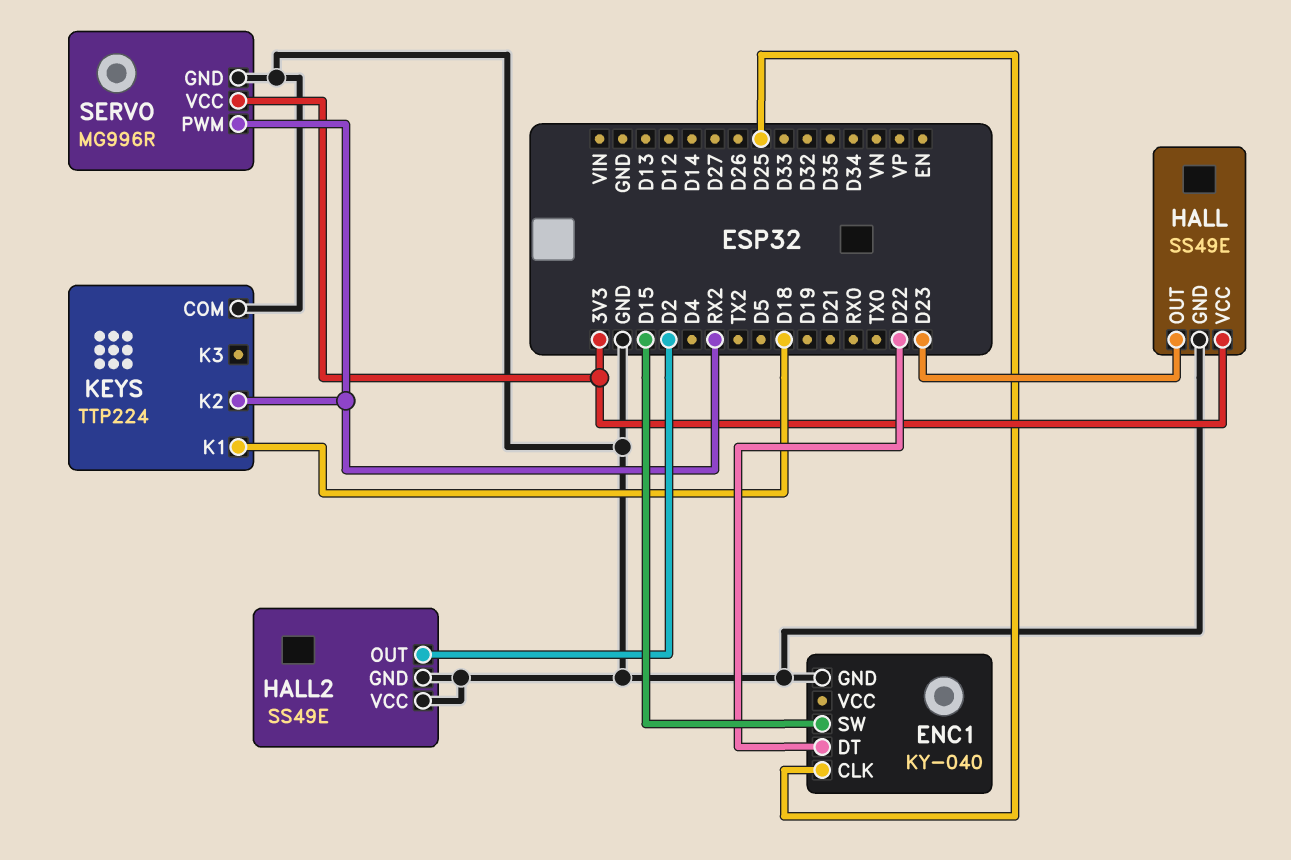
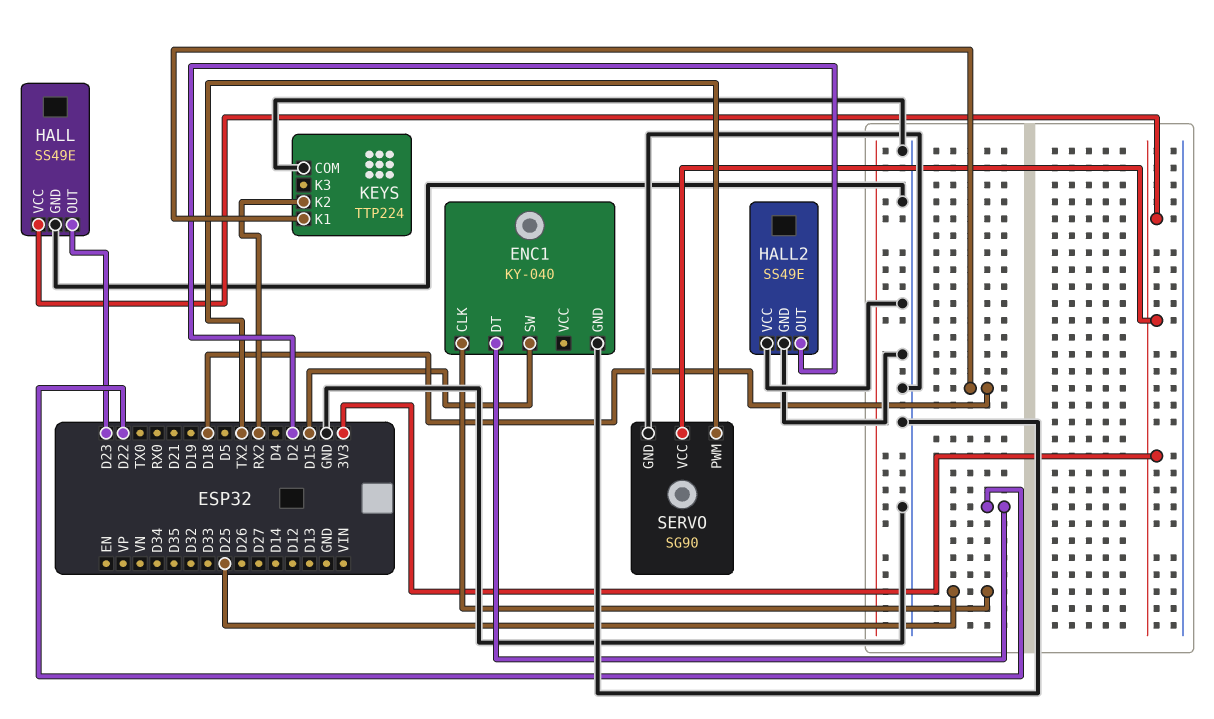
SERVO: MG996R -> SG90
SERVO pin PWM: RX2 -> TX2

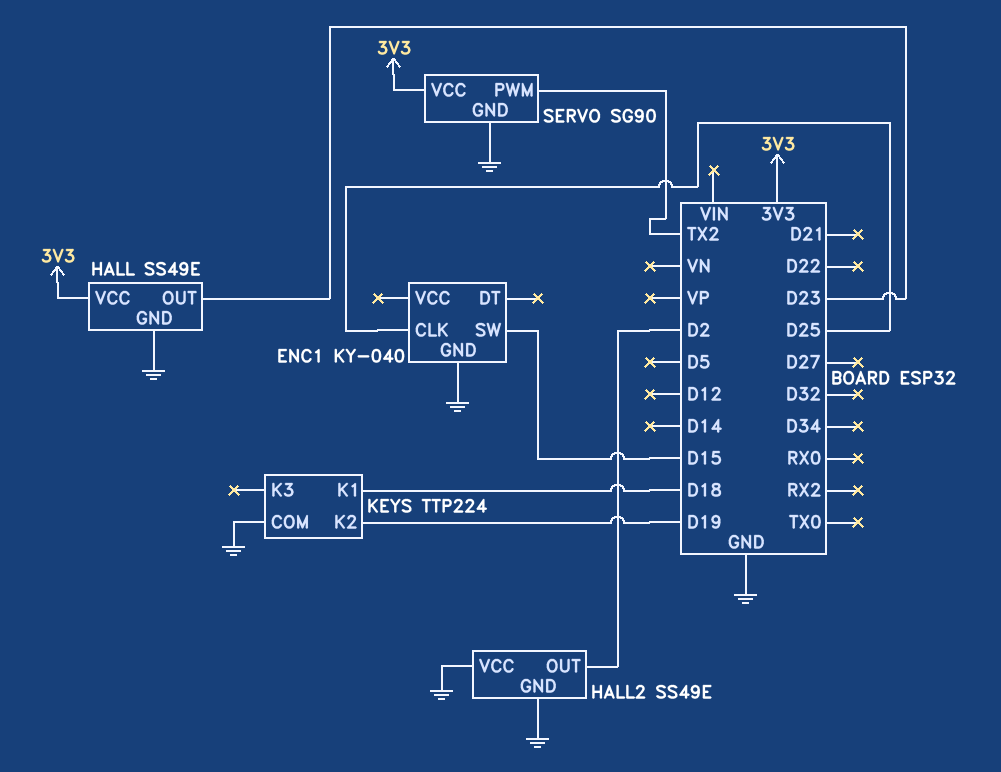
ENC1 pin DT: D22 -> none
KEYS pin K2: RX2 -> D19

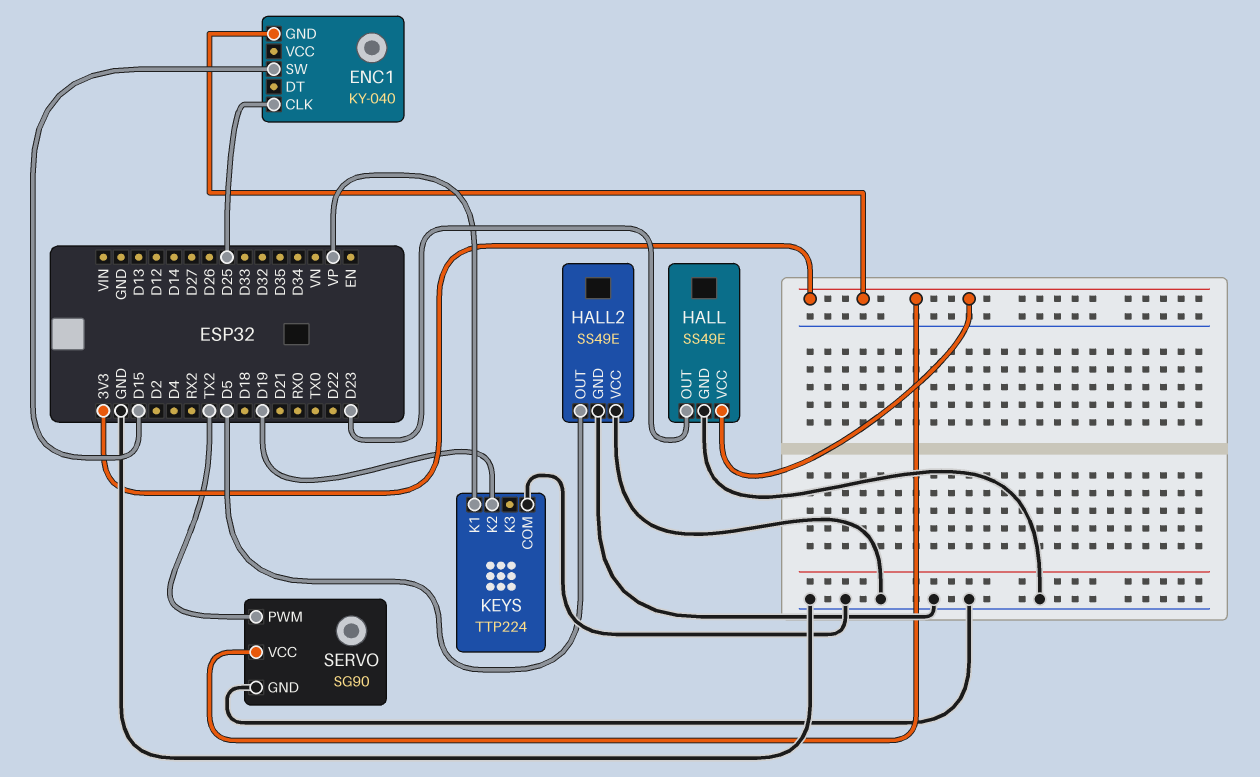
ENC1 pin GND: GND -> 3V3
HALL2 pin OUT: D2 -> D5
KEYS pin K1: D18 -> VP

